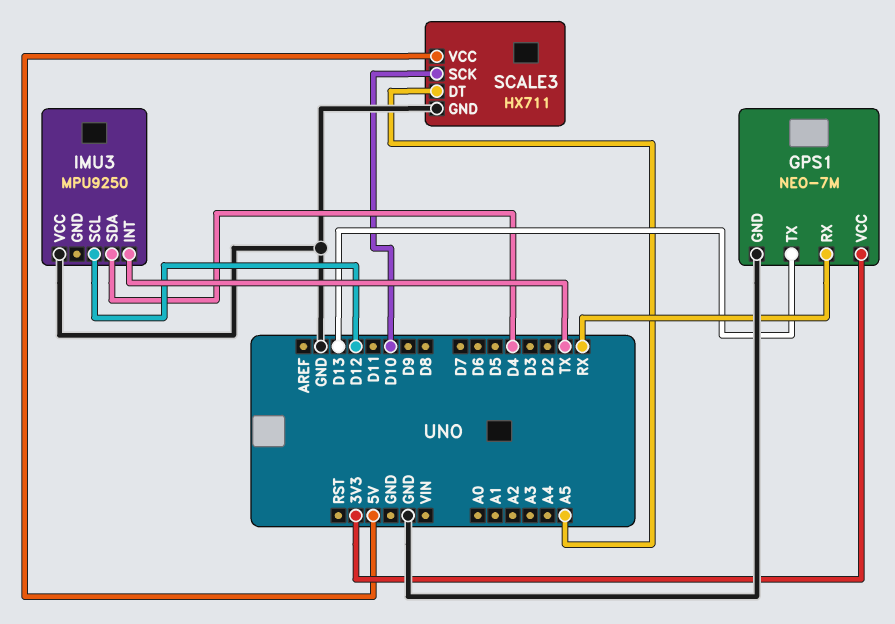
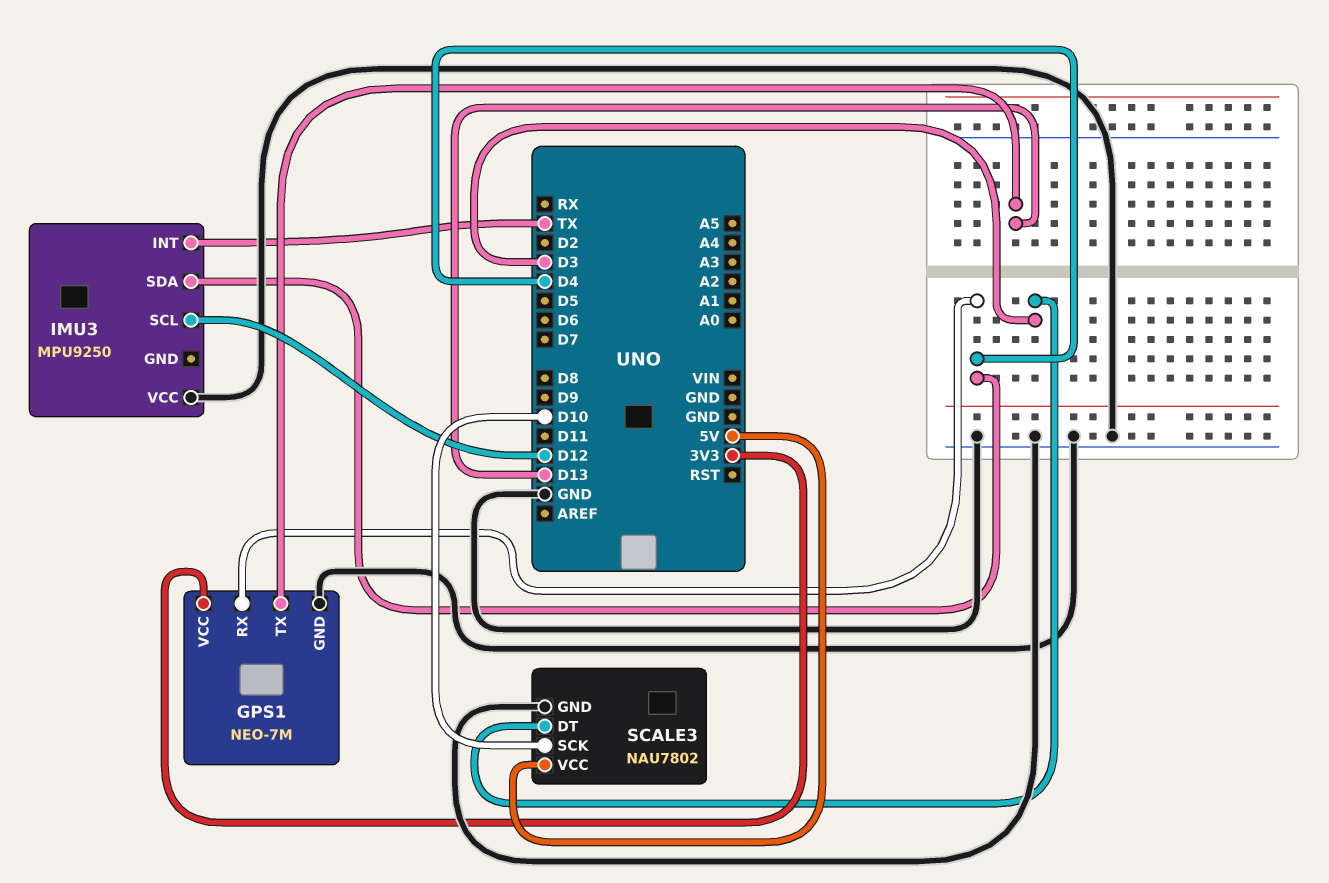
GPS1 pin RX: RX -> D4
SCALE3: HX711 -> NAU7802
SCALE3 pin DT: A5 -> D3

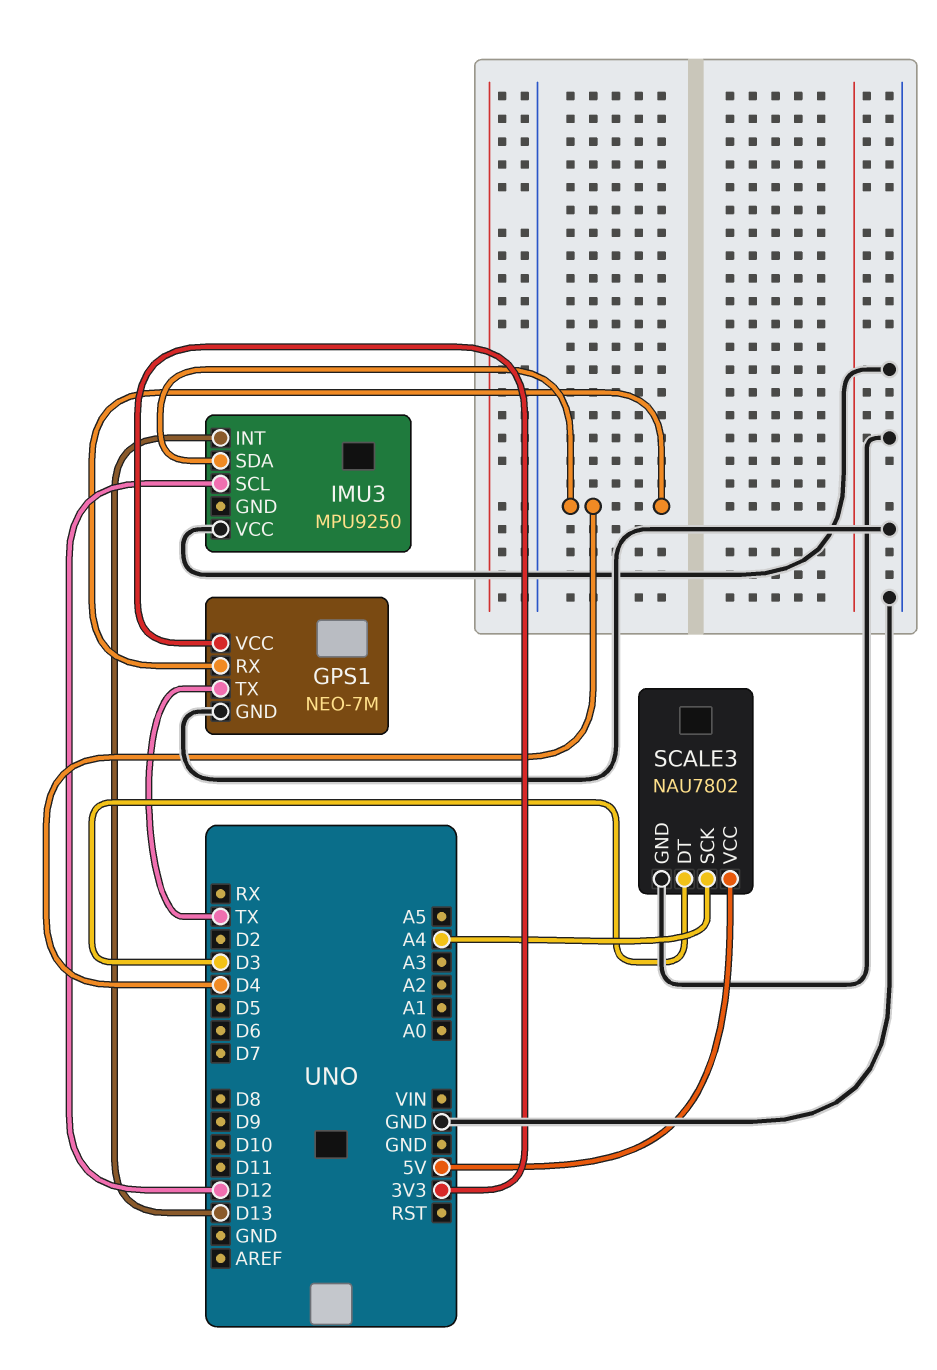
GPS1 pin TX: D13 -> TX
IMU3 pin INT: TX -> D13
SCALE3 pin SCK: D10 -> A4

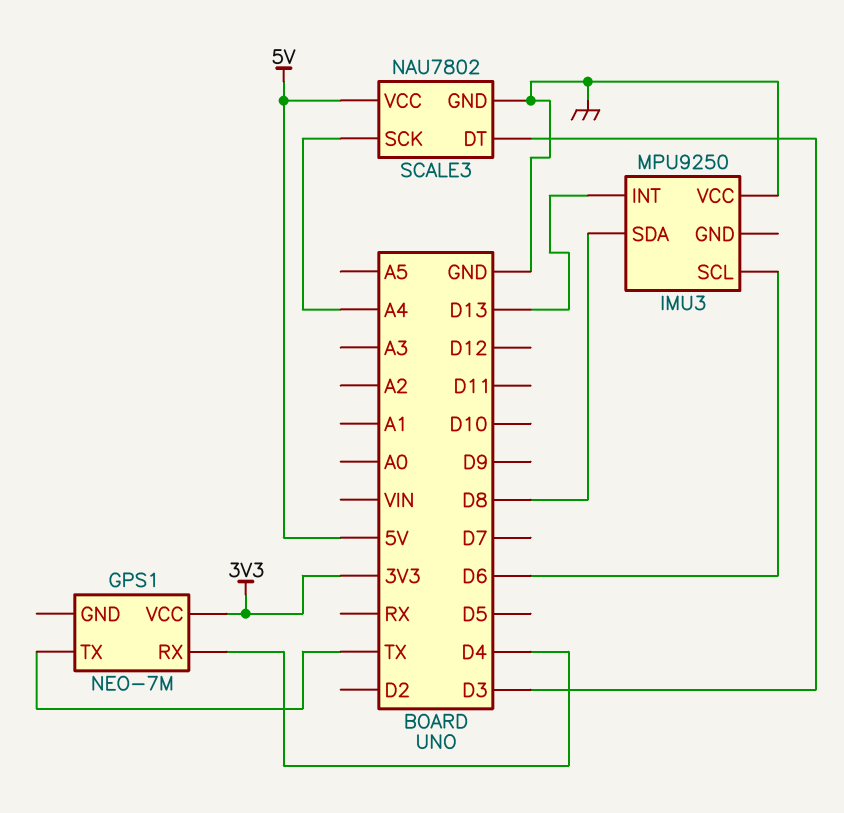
GPS1 pin GND: GND -> none
IMU3 pin SCL: D12 -> D6
IMU3 pin SDA: D4 -> D8

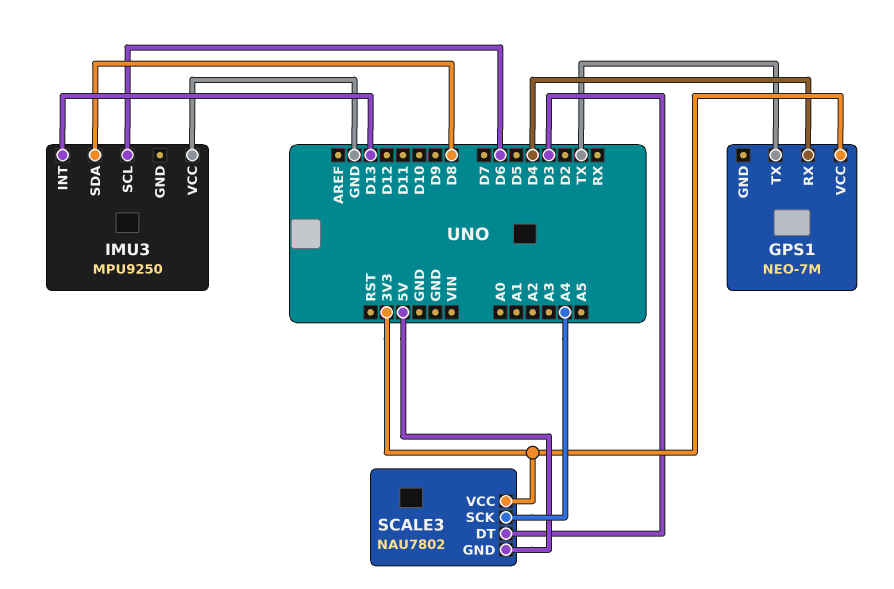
SCALE3 pin GND: GND -> 5V
SCALE3 pin VCC: 5V -> 3V3

